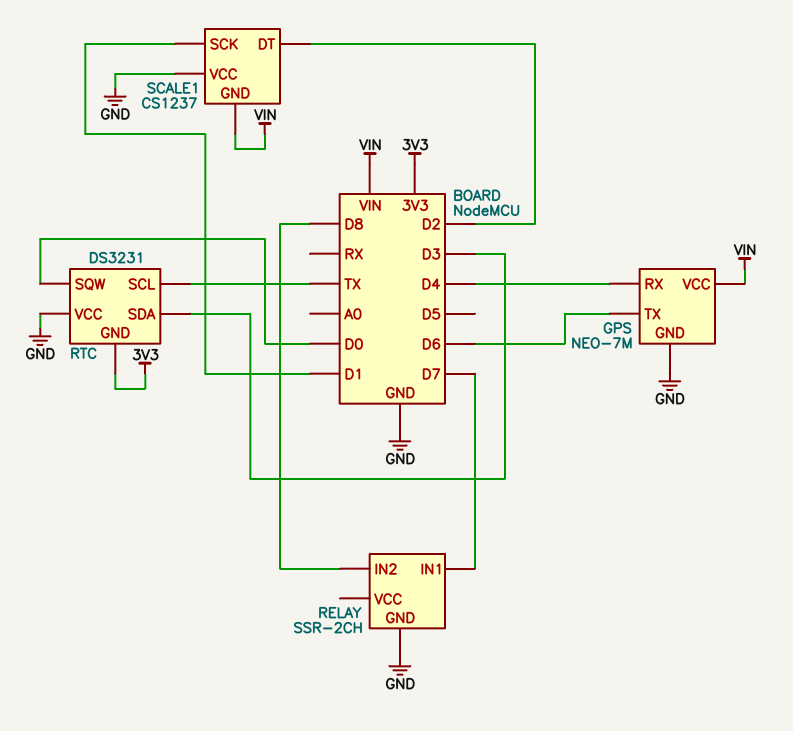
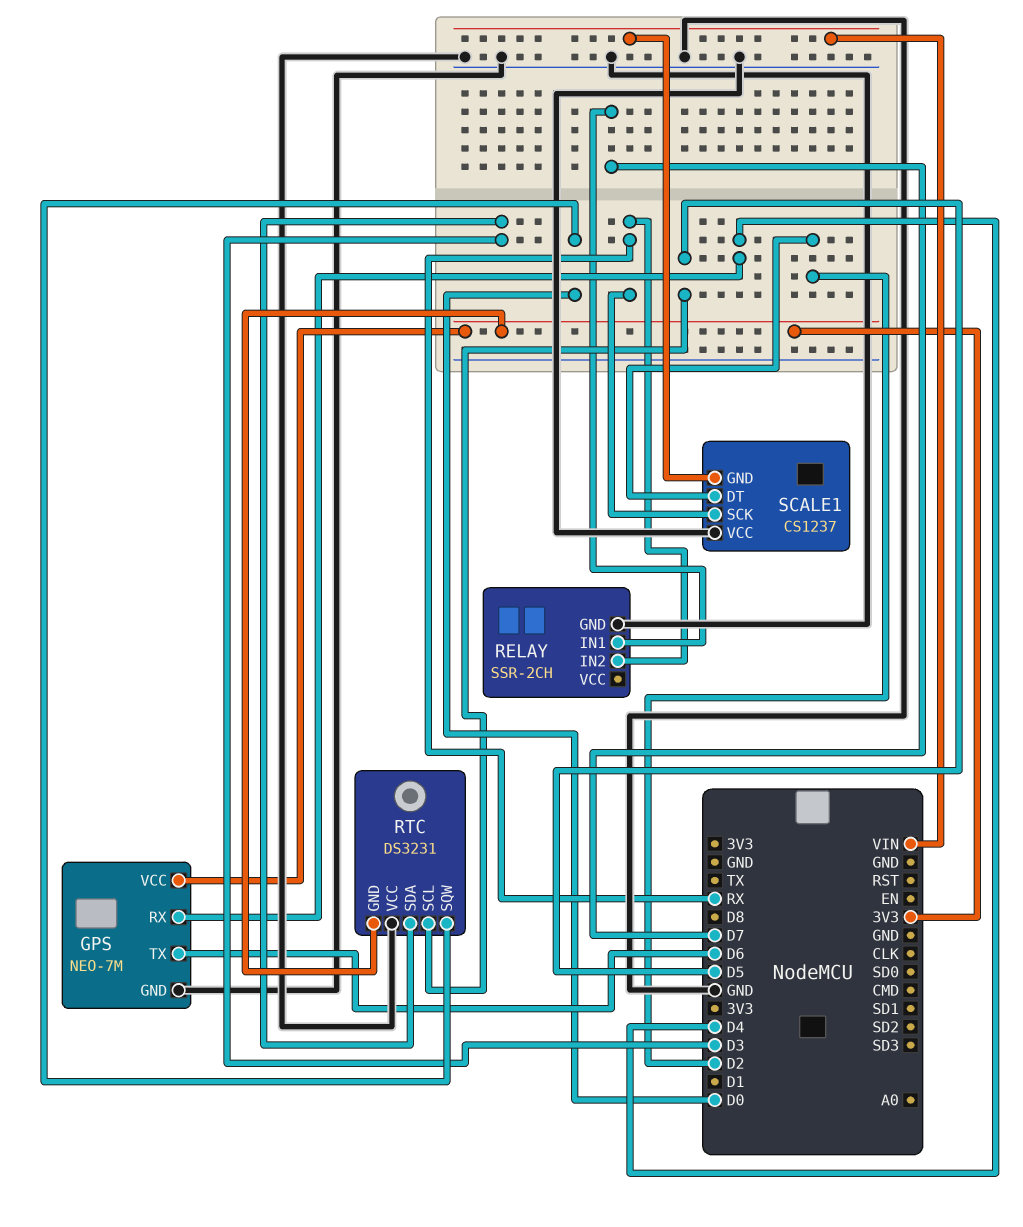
GPS pin VCC: VIN -> 3V3
RELAY pin IN2: D8 -> RX
RTC pin SCL: TX -> D5
SCALE1 pin SCK: D1 -> RX

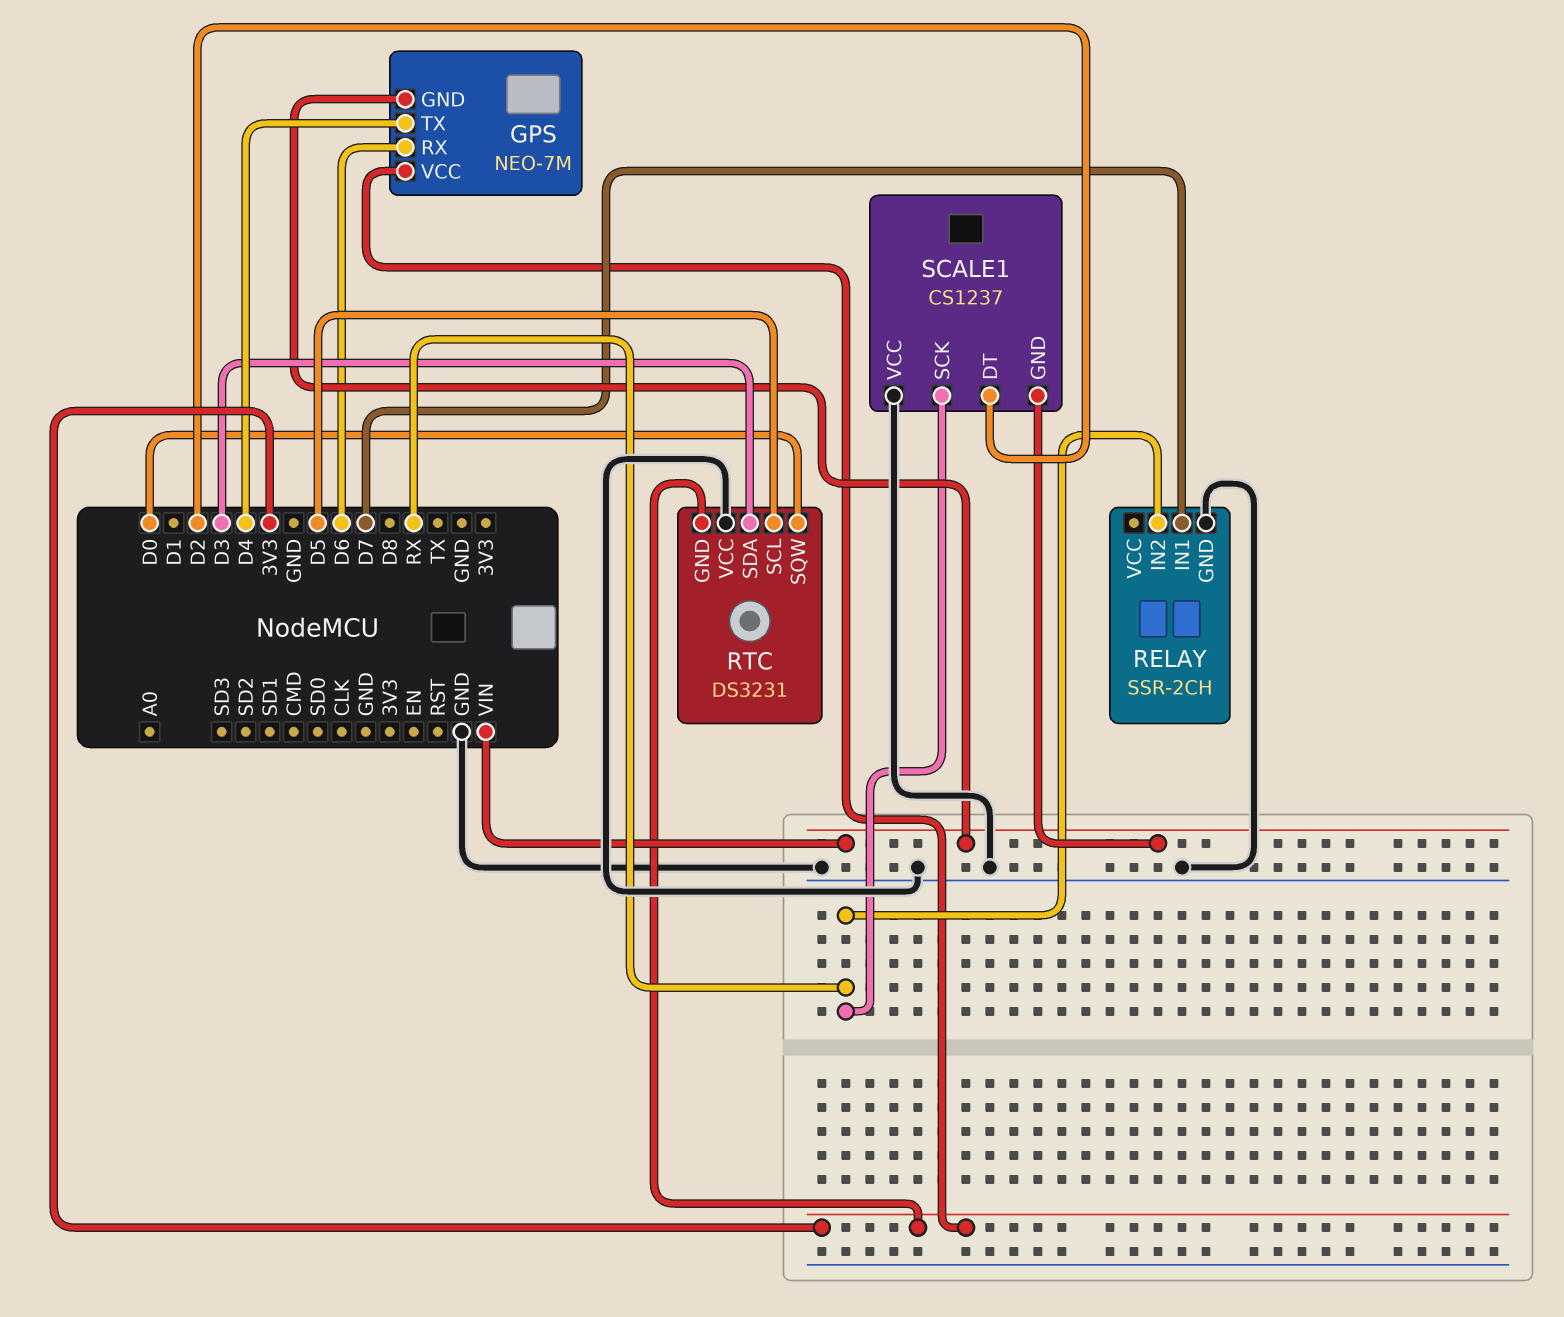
GPS pin GND: GND -> VIN
GPS pin RX: D4 -> D6
GPS pin TX: D6 -> D4

